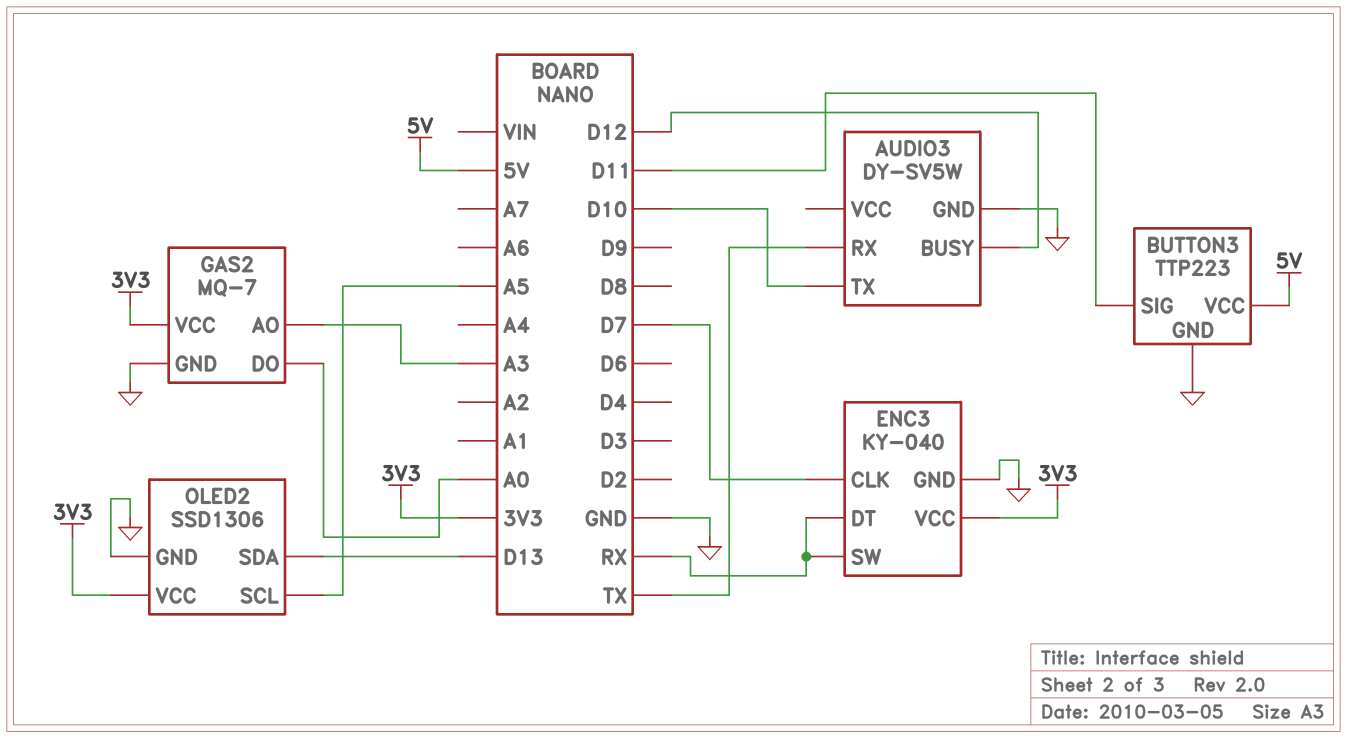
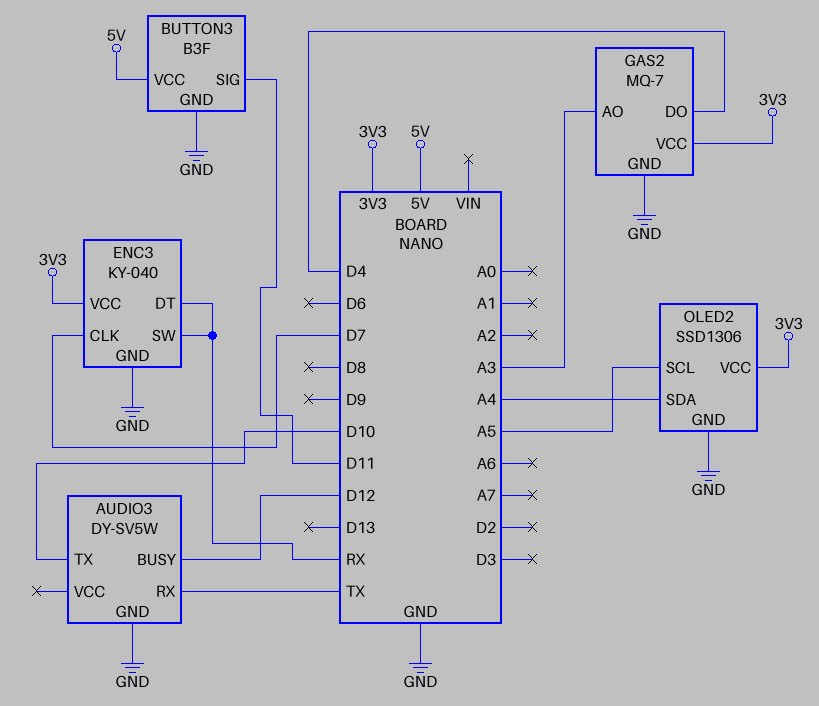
BUTTON3: TTP223 -> B3F
GAS2 pin DO: A0 -> D4
OLED2 pin SDA: D13 -> A4

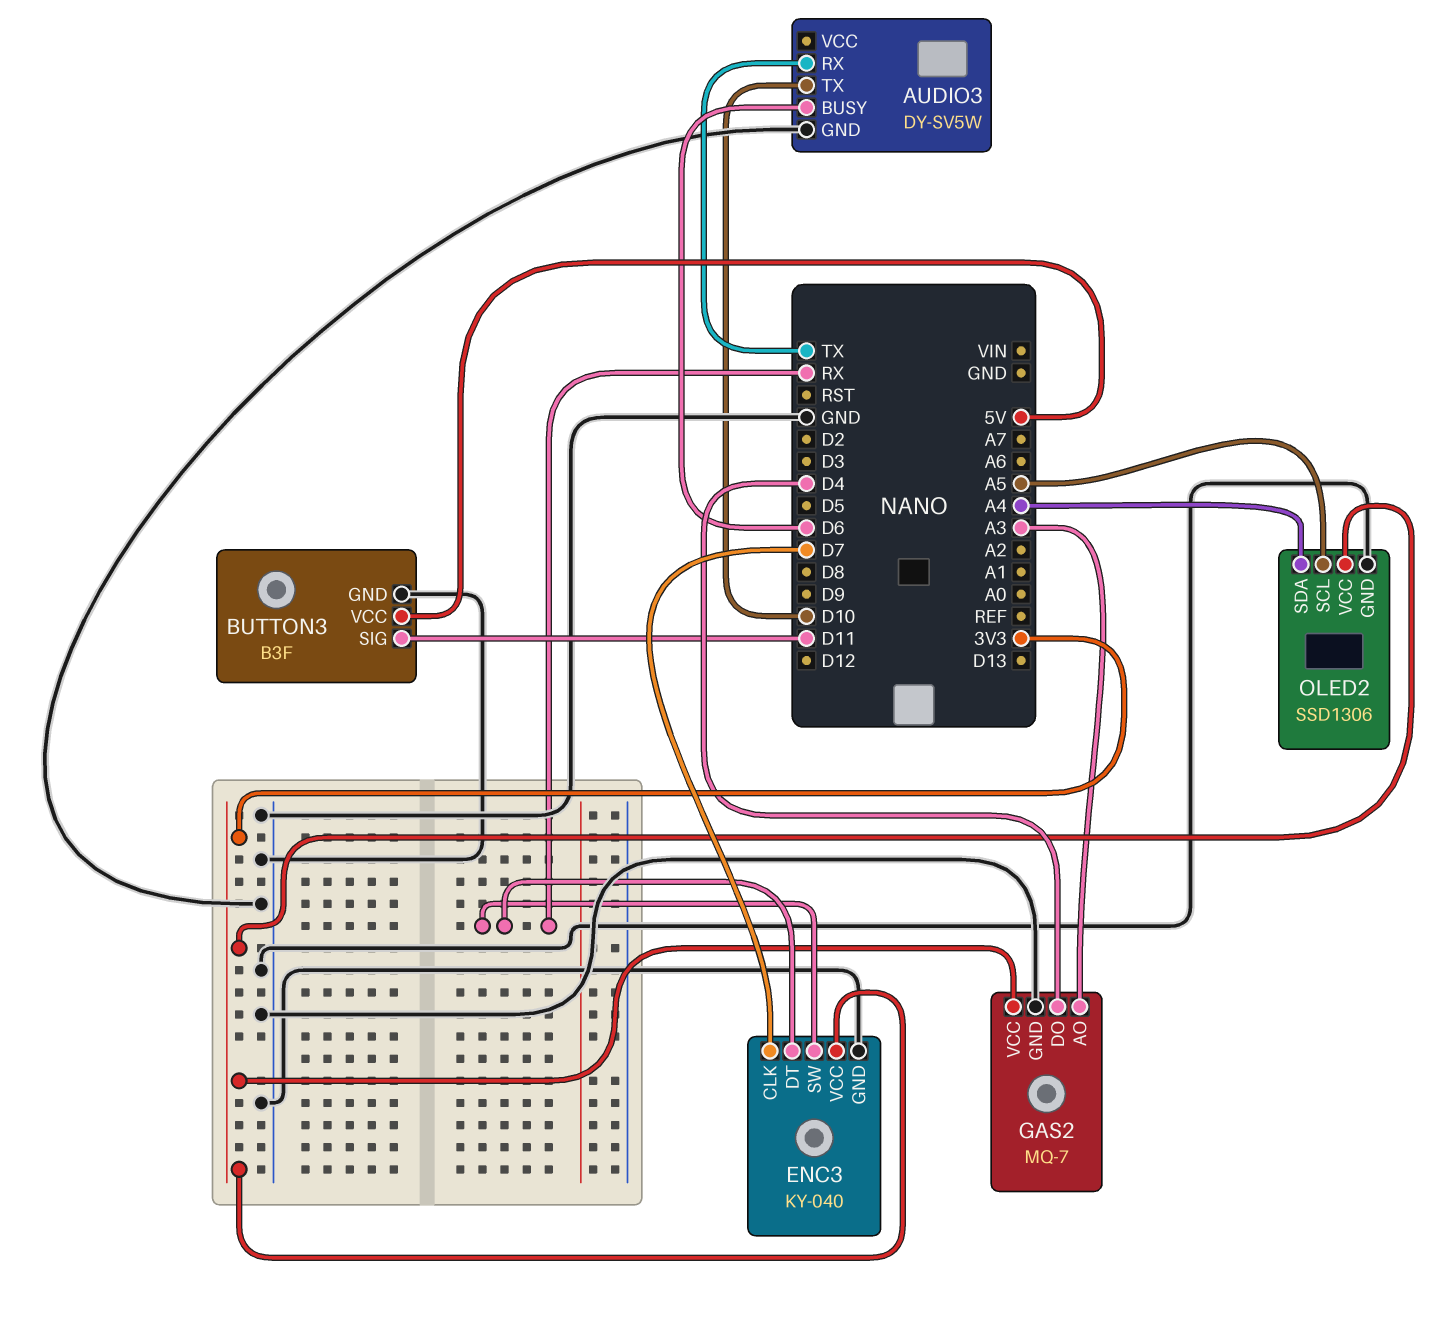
AUDIO3 pin BUSY: D12 -> D6

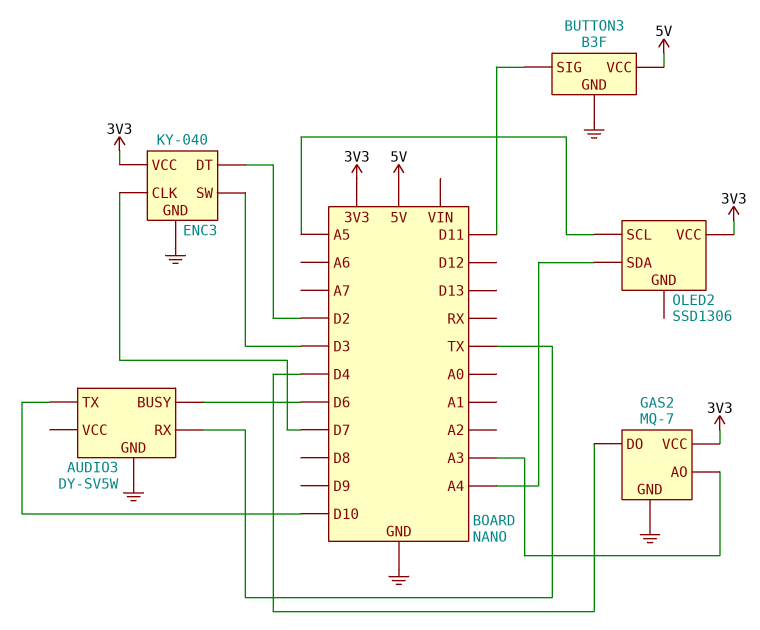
ENC3 pin DT: RX -> D2
ENC3 pin SW: RX -> D3
OLED2 pin GND: GND -> none

